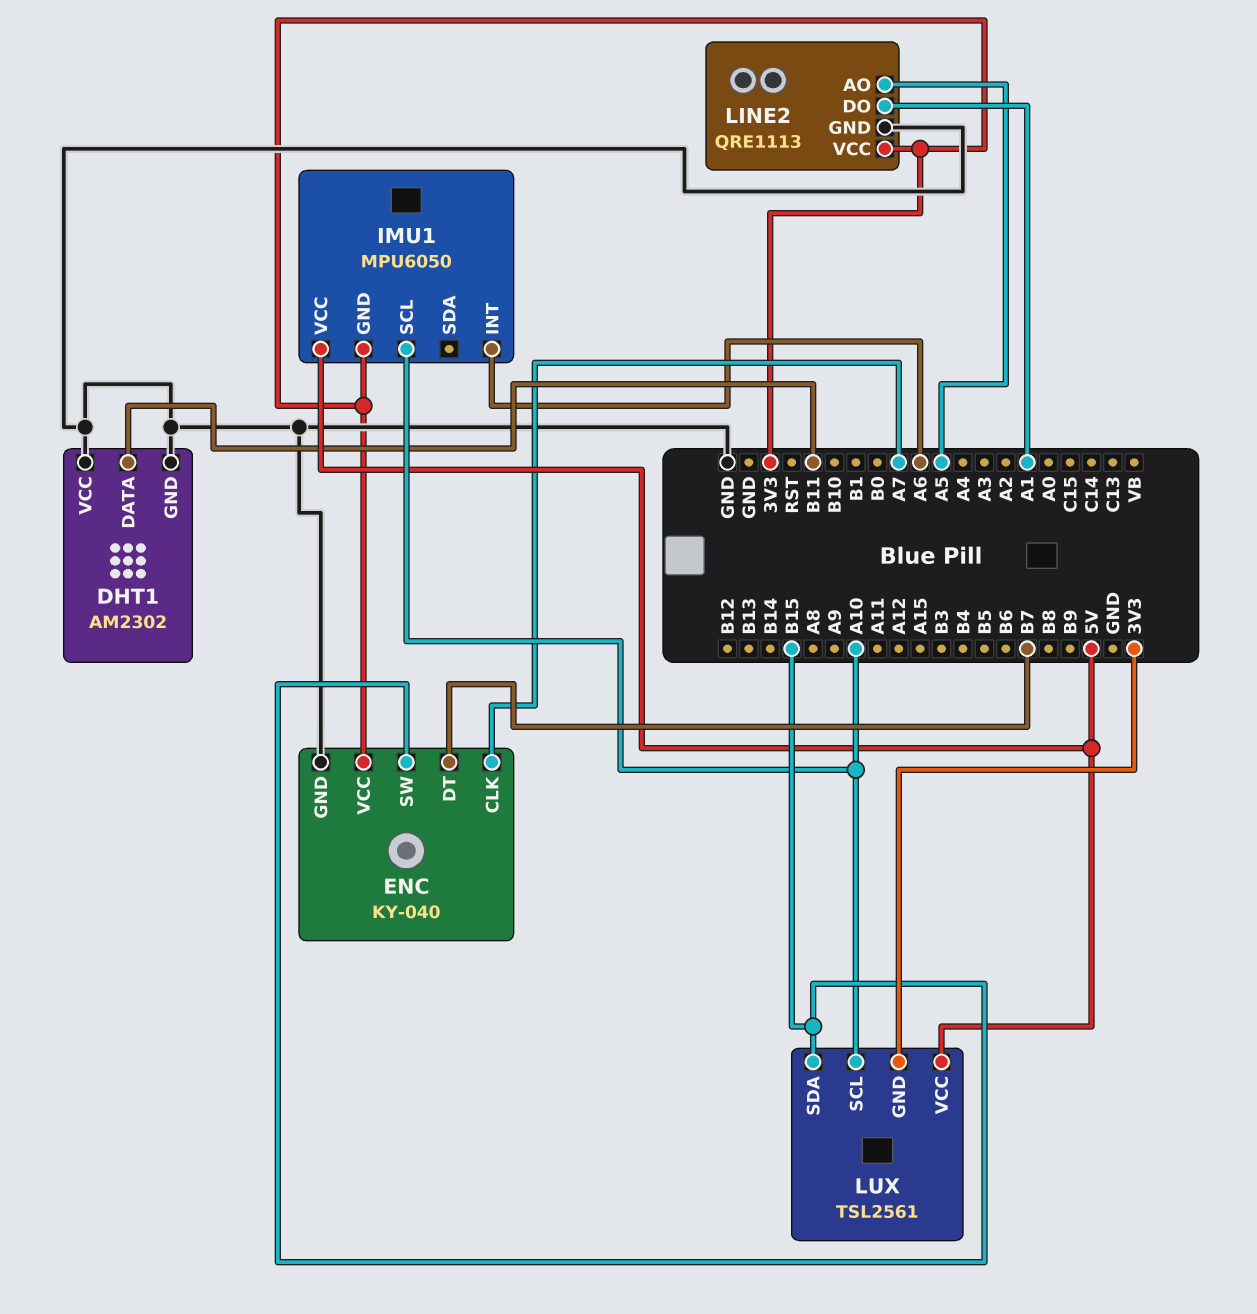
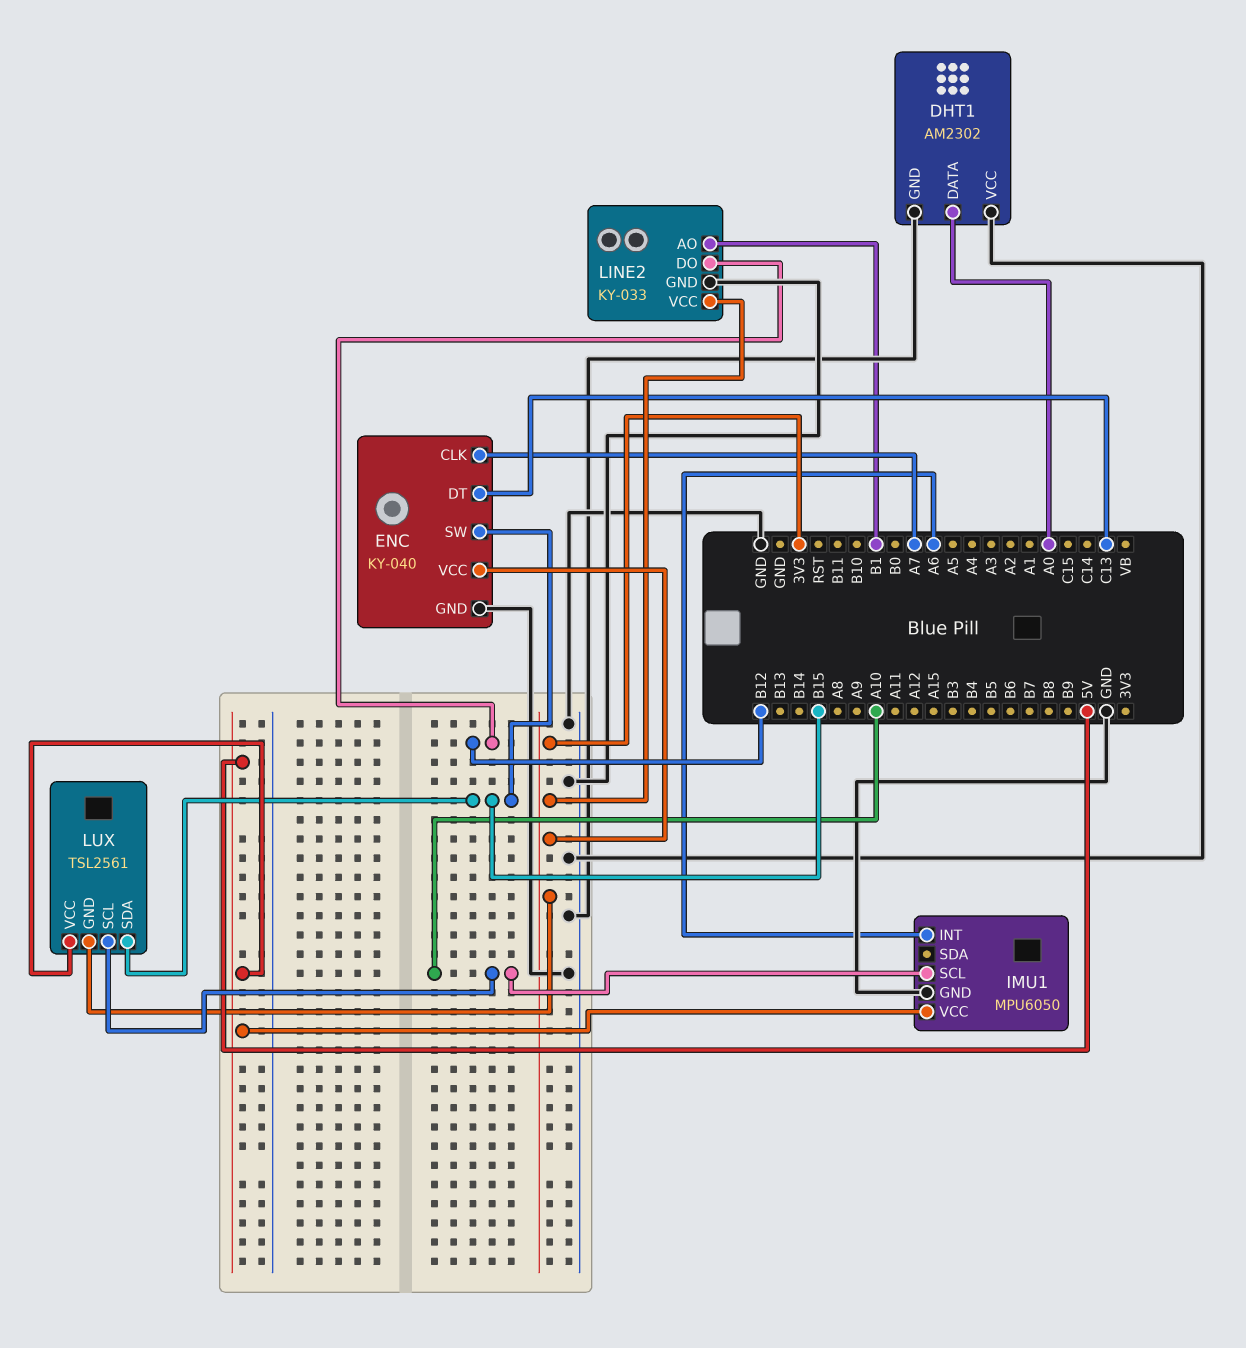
DHT1 pin DATA: B11 -> A0
ENC pin DT: B7 -> C13
IMU1 pin GND: 3V3 -> GND
LINE2: QRE1113 -> KY-033
LINE2 pin AO: A5 -> B1
LINE2 pin DO: A1 -> B12

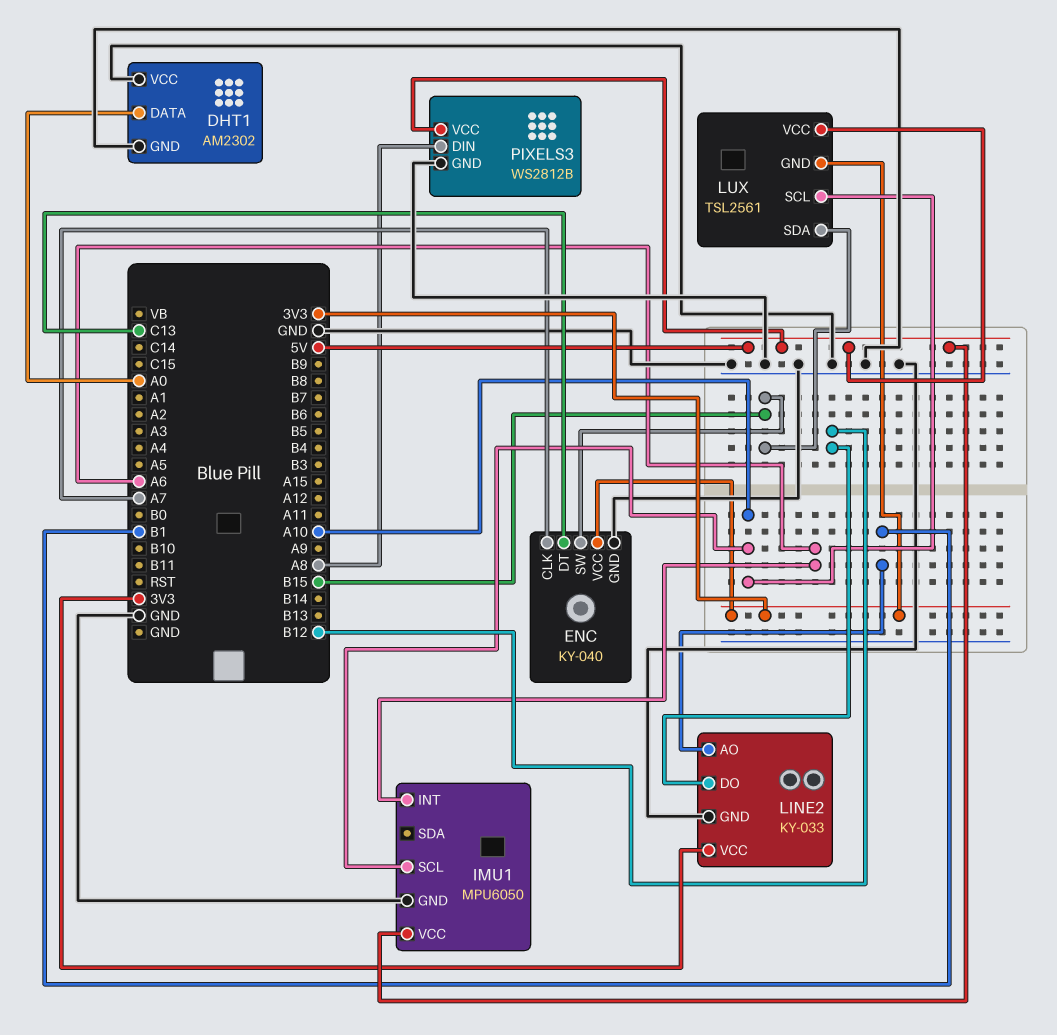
PIXELS3: none -> WS2812B
PIXELS3 pin DIN: none -> A8
PIXELS3 pin GND: none -> GND
PIXELS3 pin VCC: none -> 5V

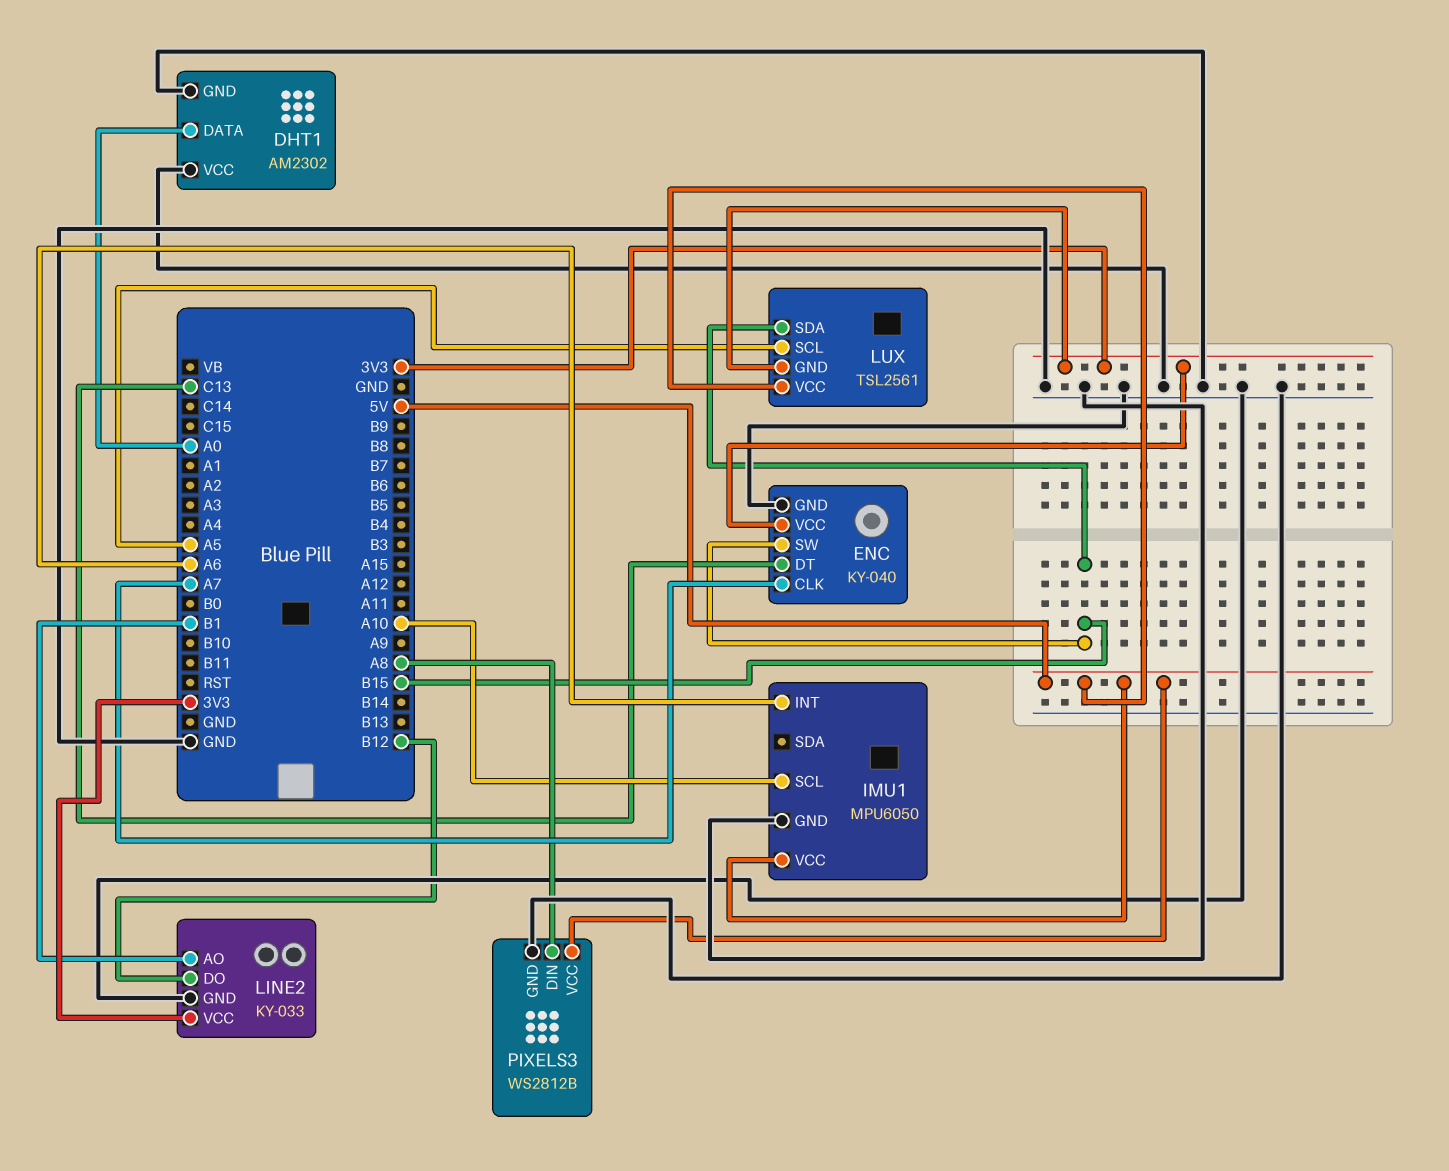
LUX pin SCL: A10 -> A5

